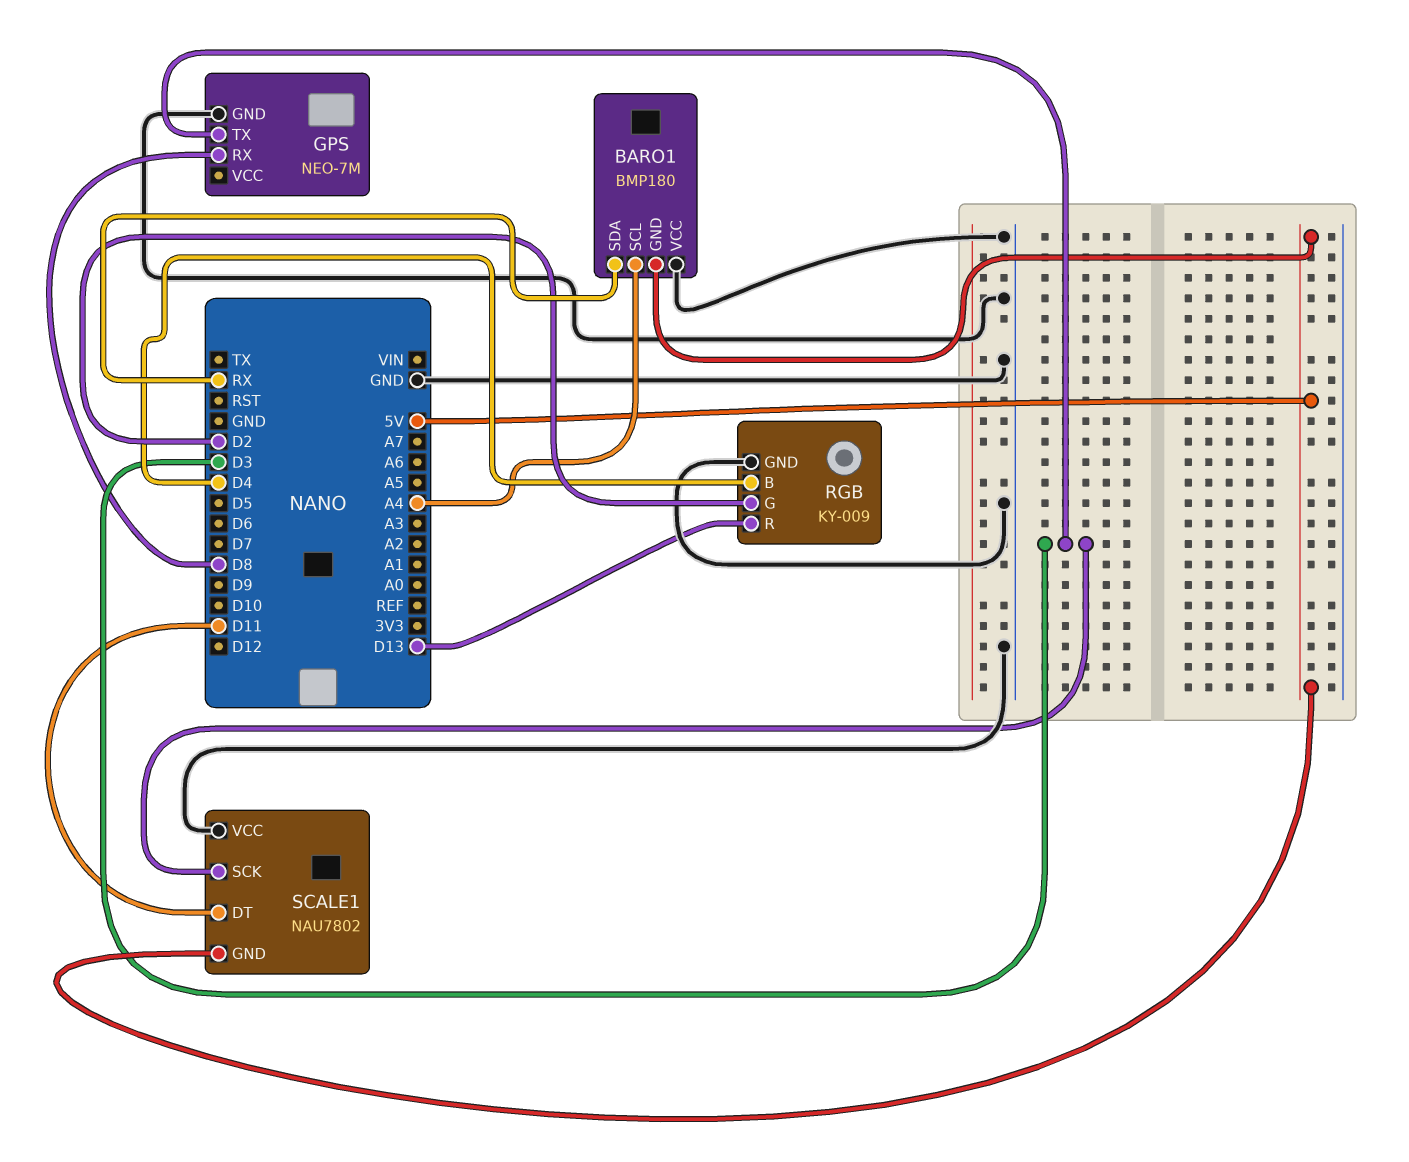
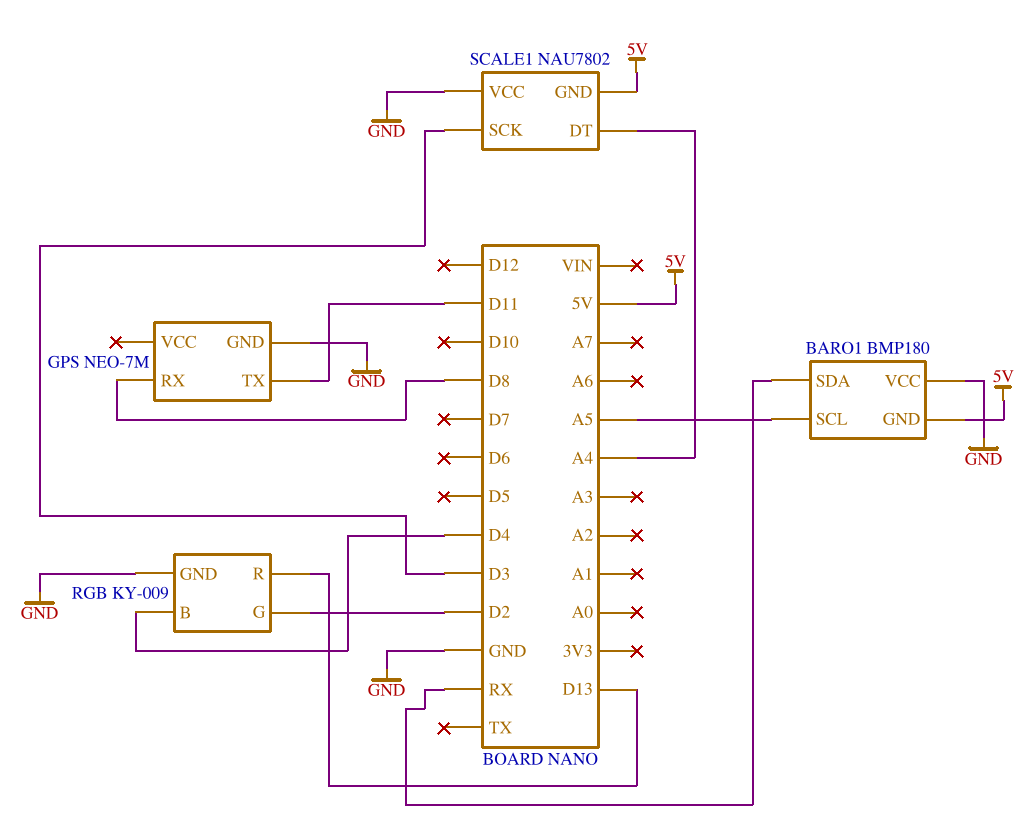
BARO1 pin SCL: A4 -> A5
GPS pin TX: D3 -> D11
SCALE1 pin DT: D11 -> A4

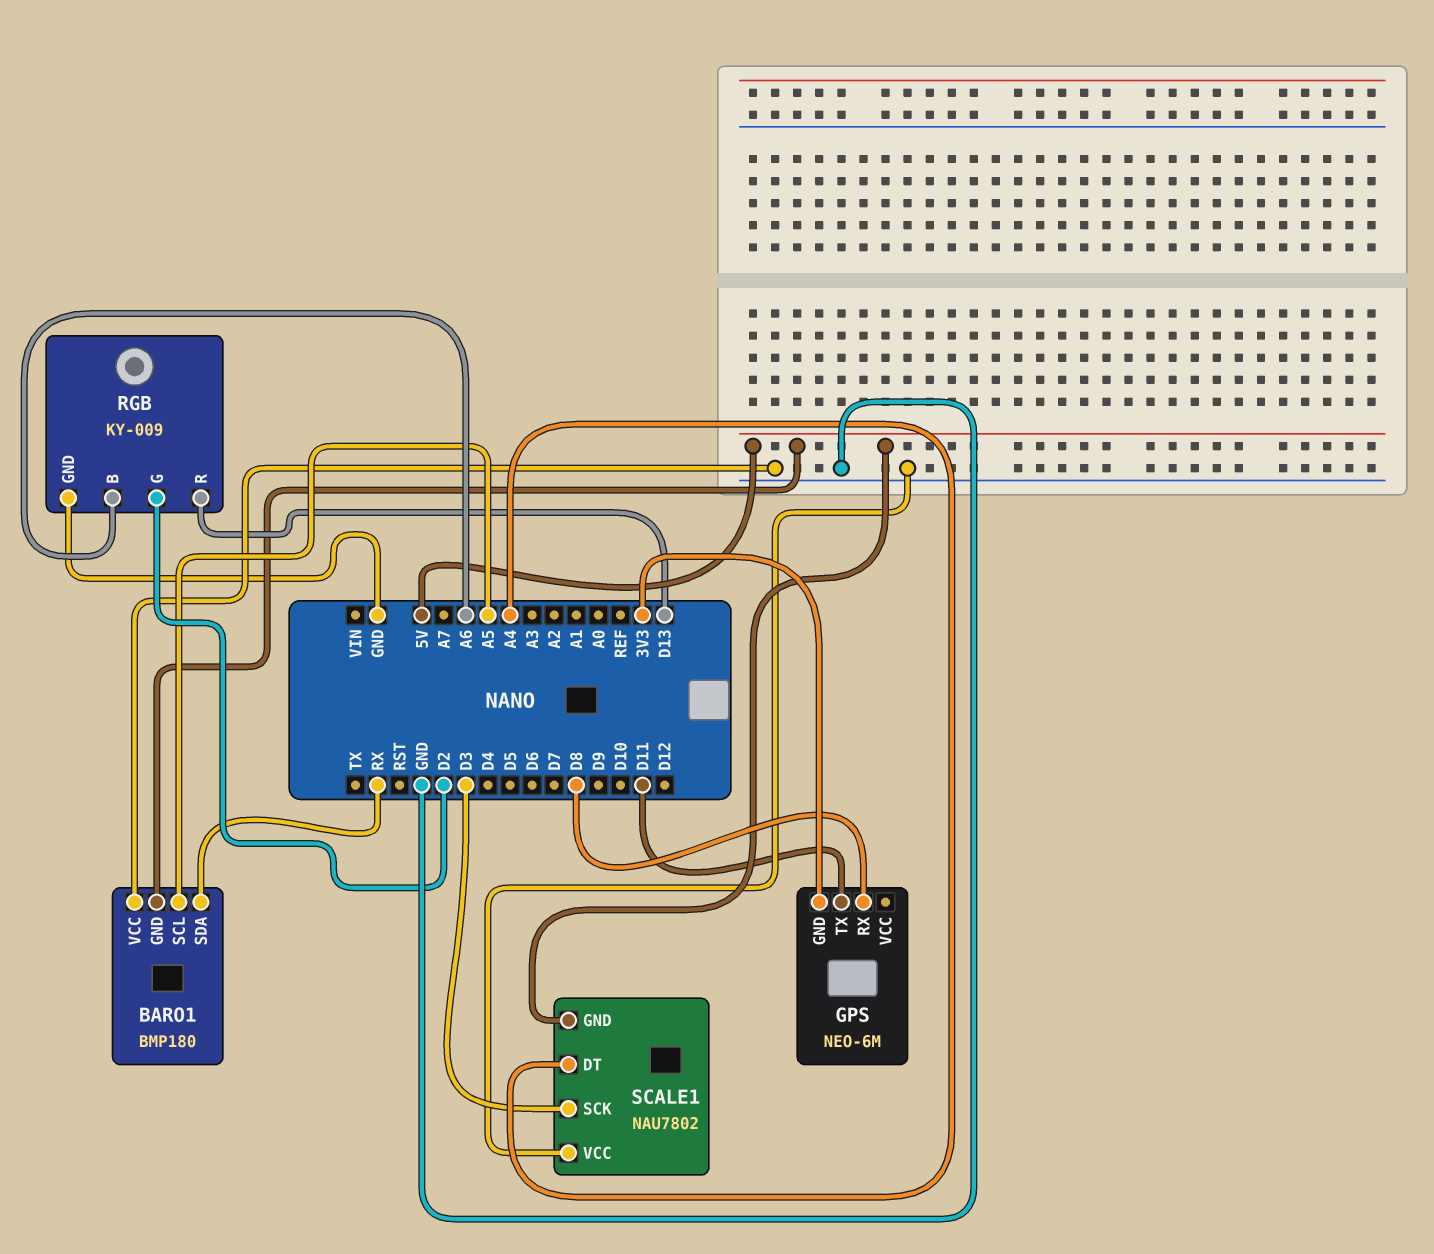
GPS: NEO-7M -> NEO-6M
GPS pin GND: GND -> 3V3
RGB pin B: D4 -> A6

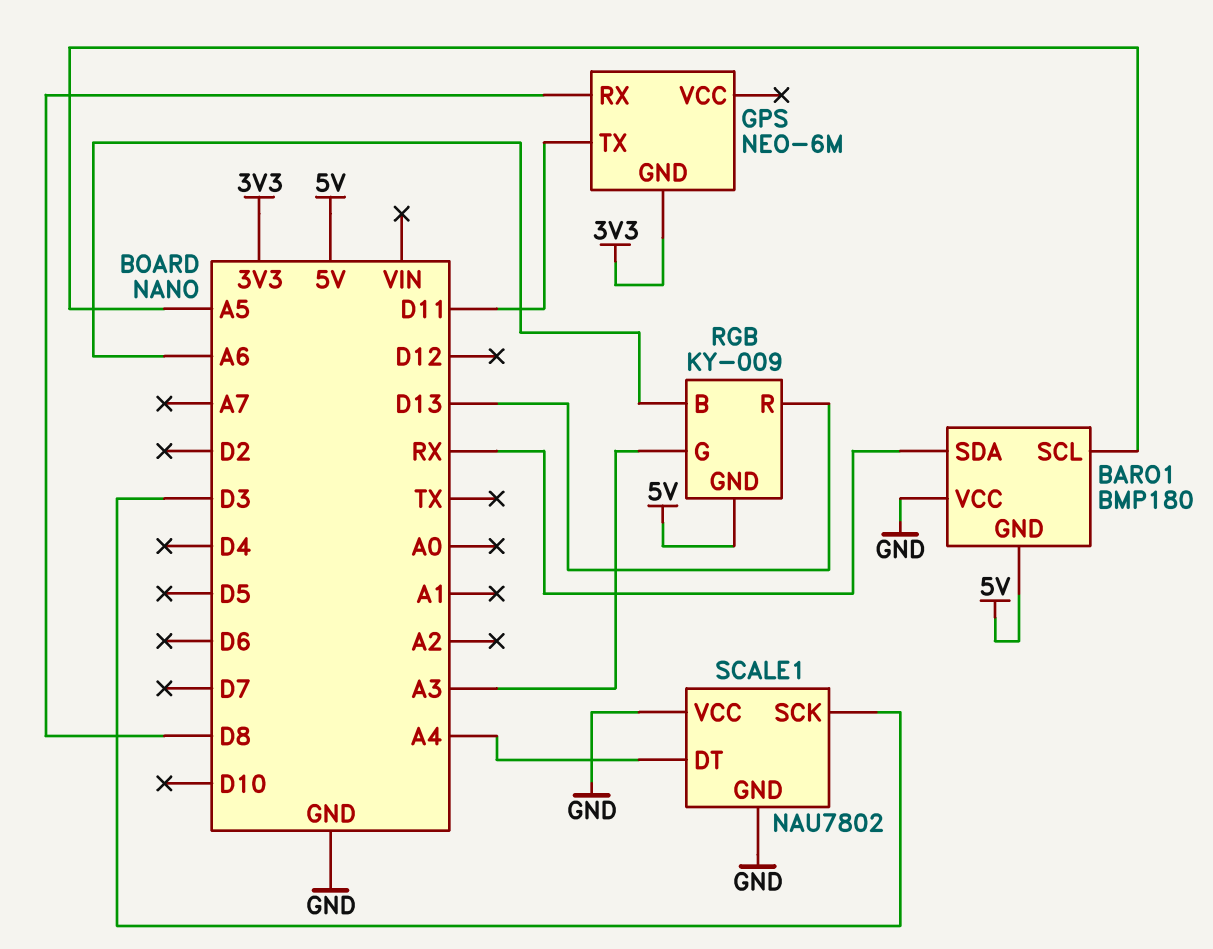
RGB pin G: D2 -> A3
RGB pin GND: GND -> 5V
SCALE1 pin GND: 5V -> GND

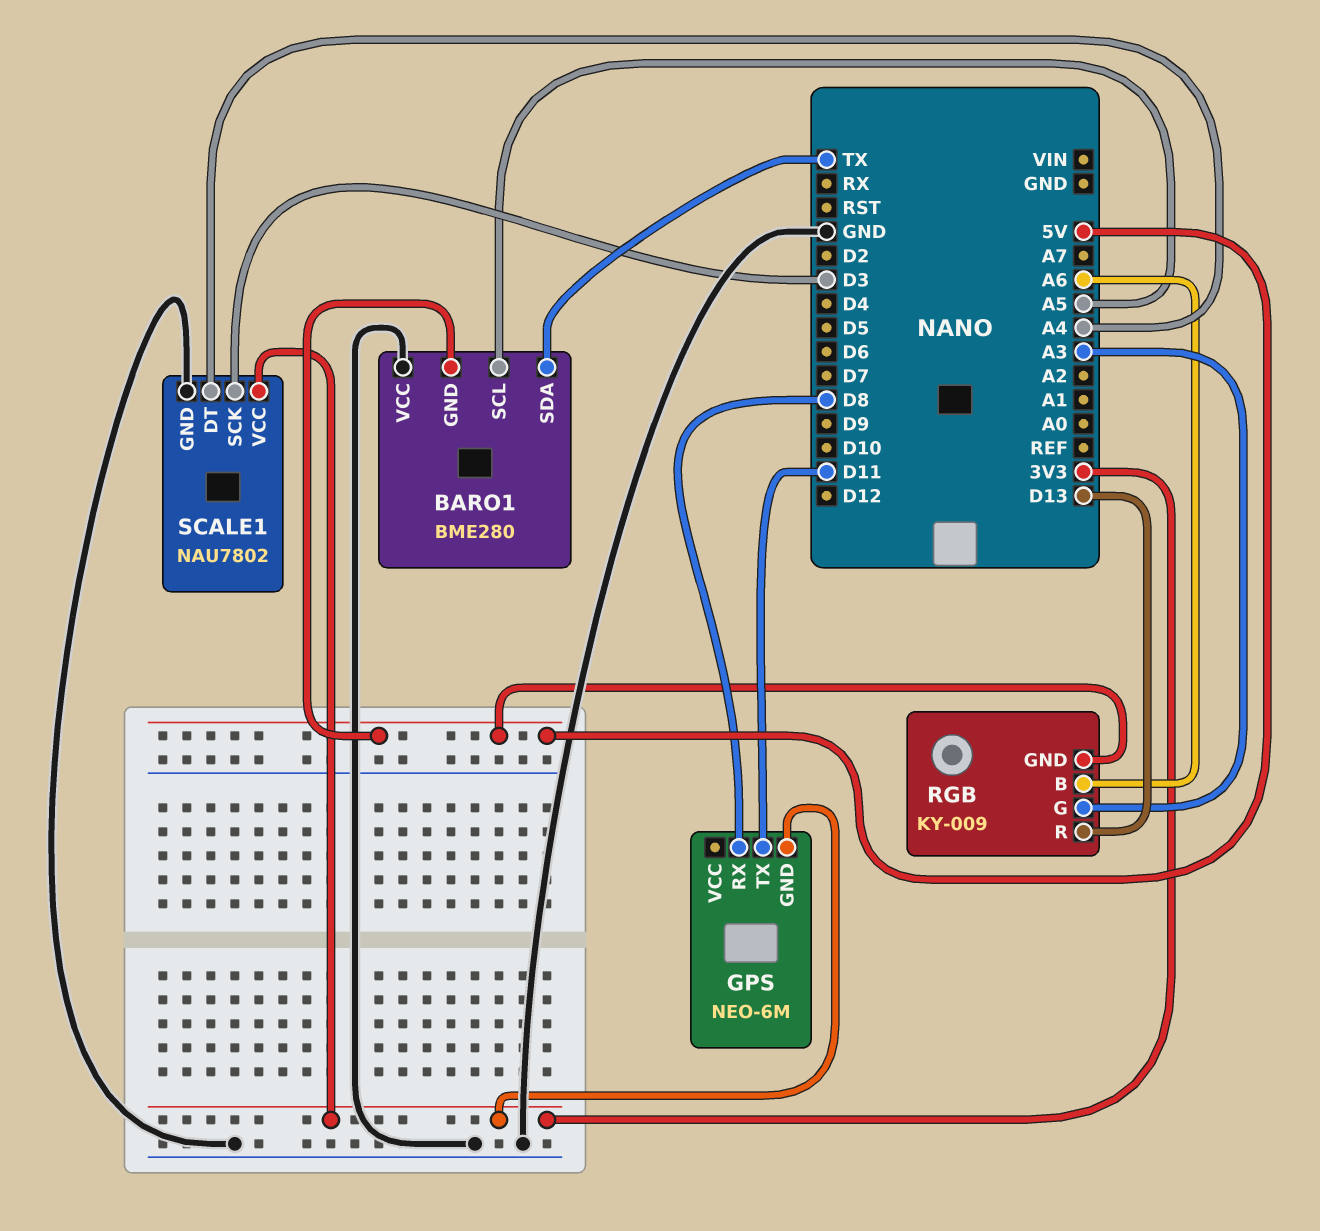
BARO1: BMP180 -> BME280
BARO1 pin SDA: RX -> TX
SCALE1 pin VCC: GND -> 3V3

